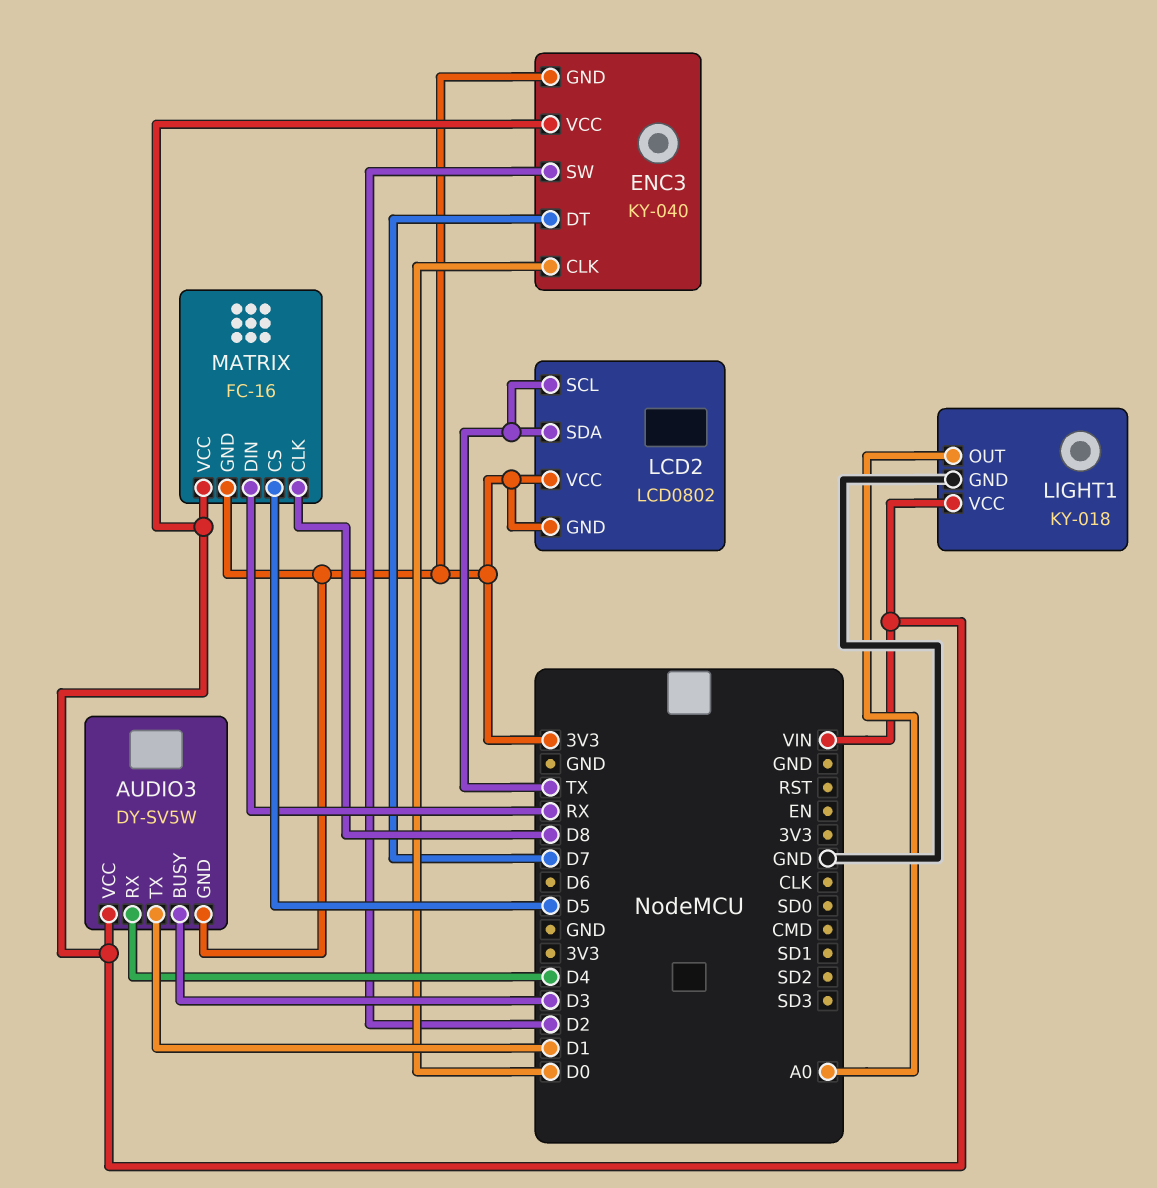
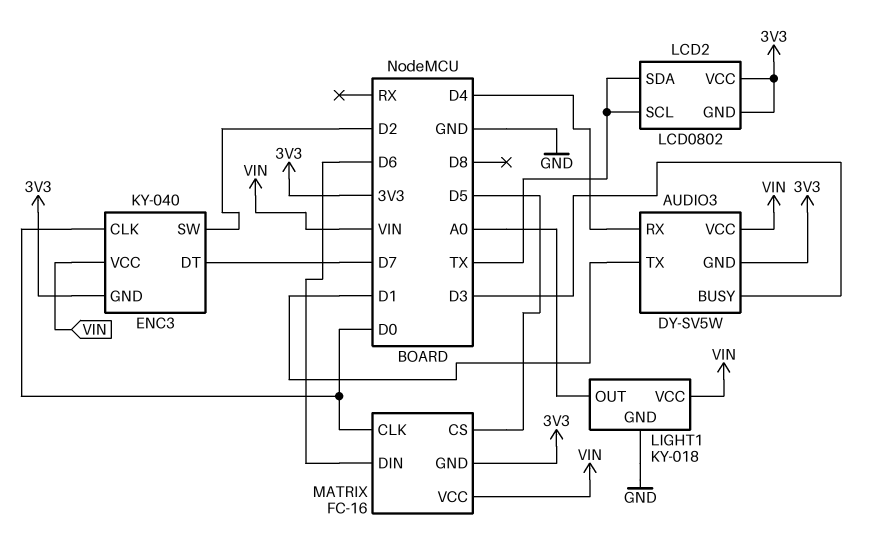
MATRIX pin CLK: D8 -> D0
MATRIX pin DIN: RX -> D6

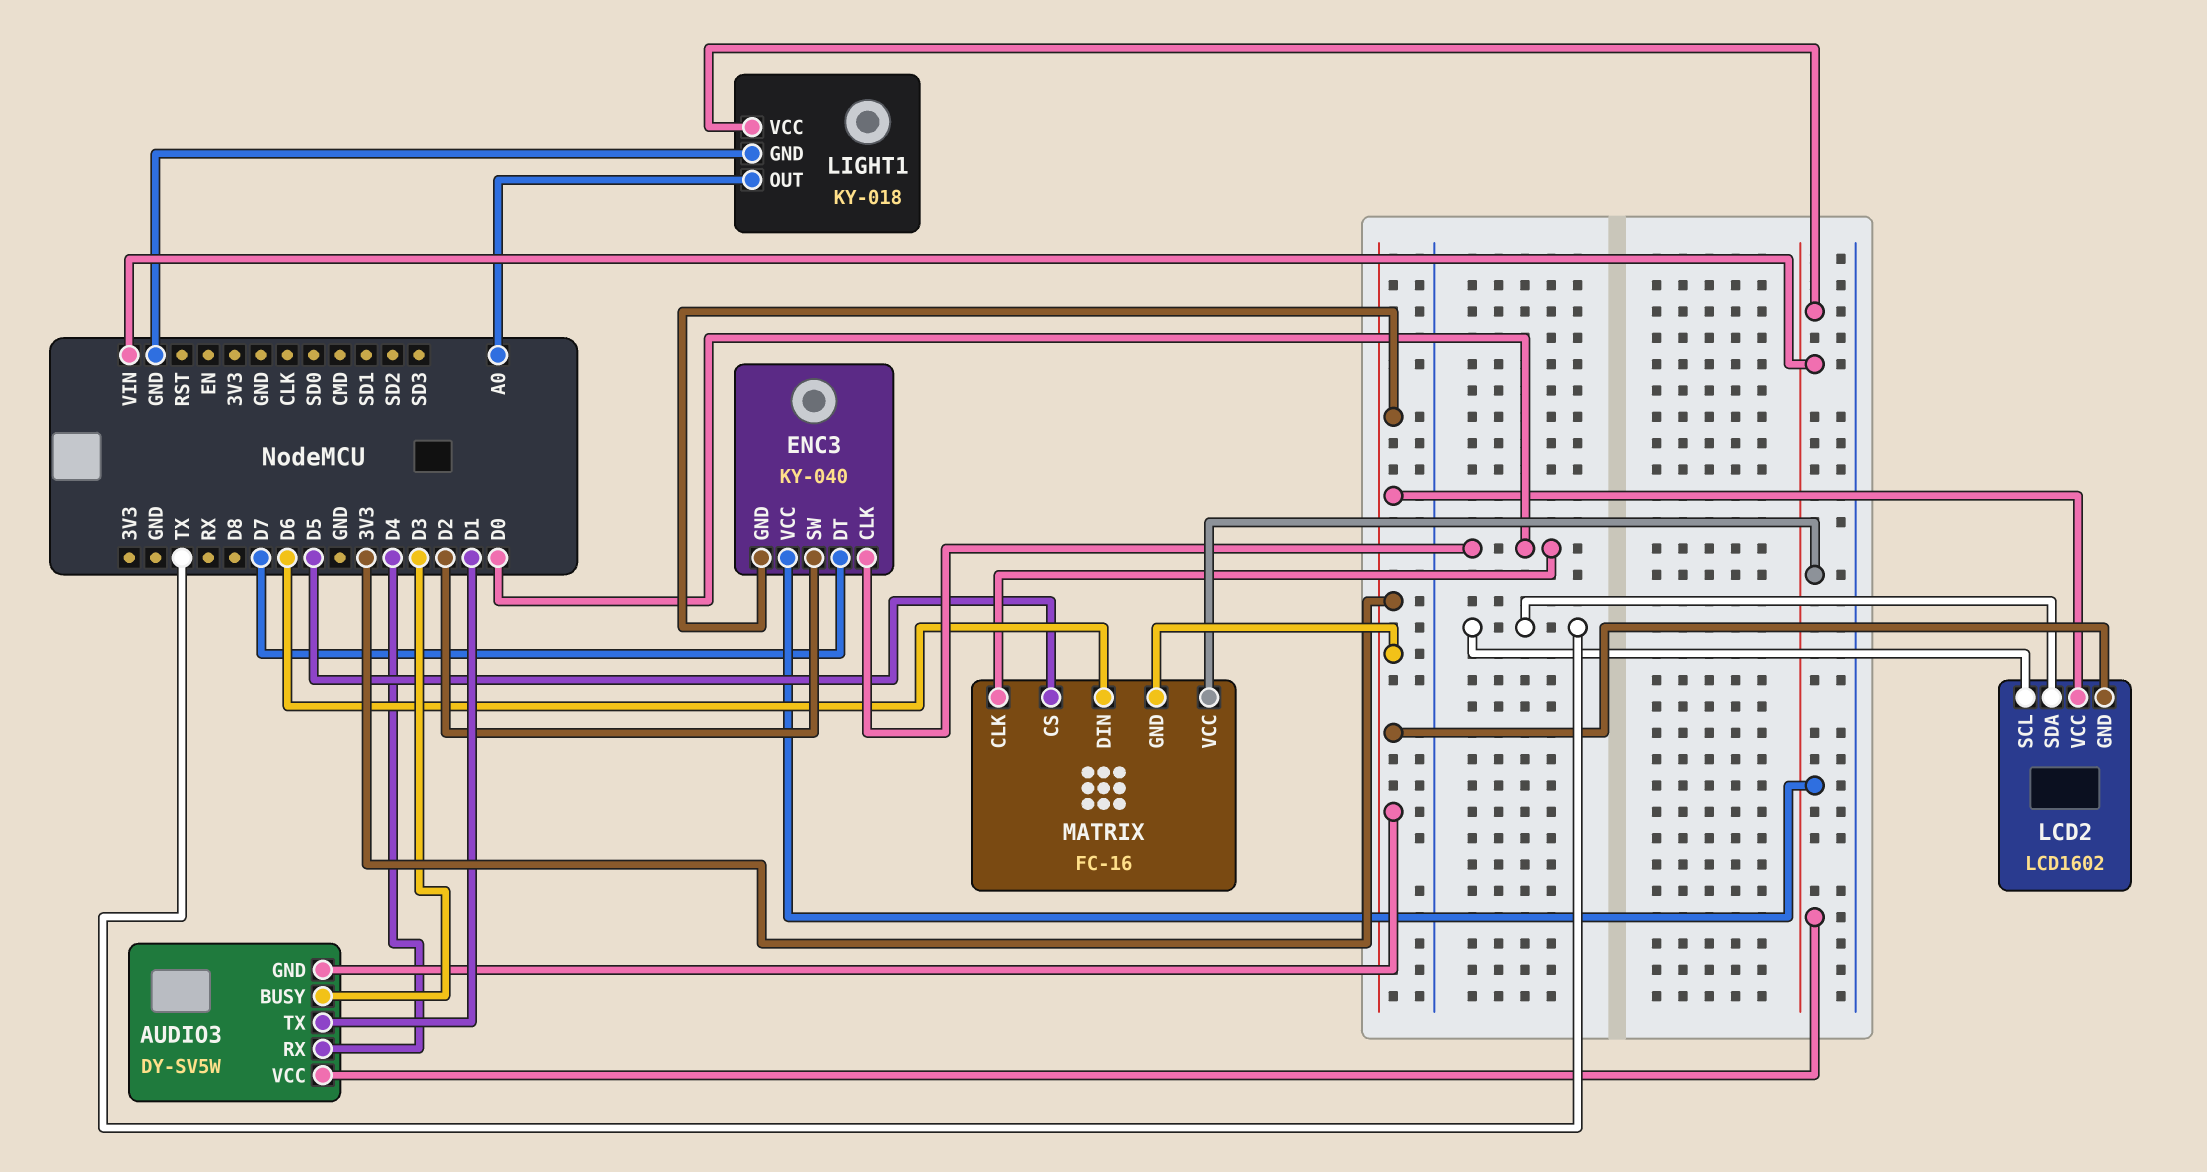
LCD2: LCD0802 -> LCD1602

